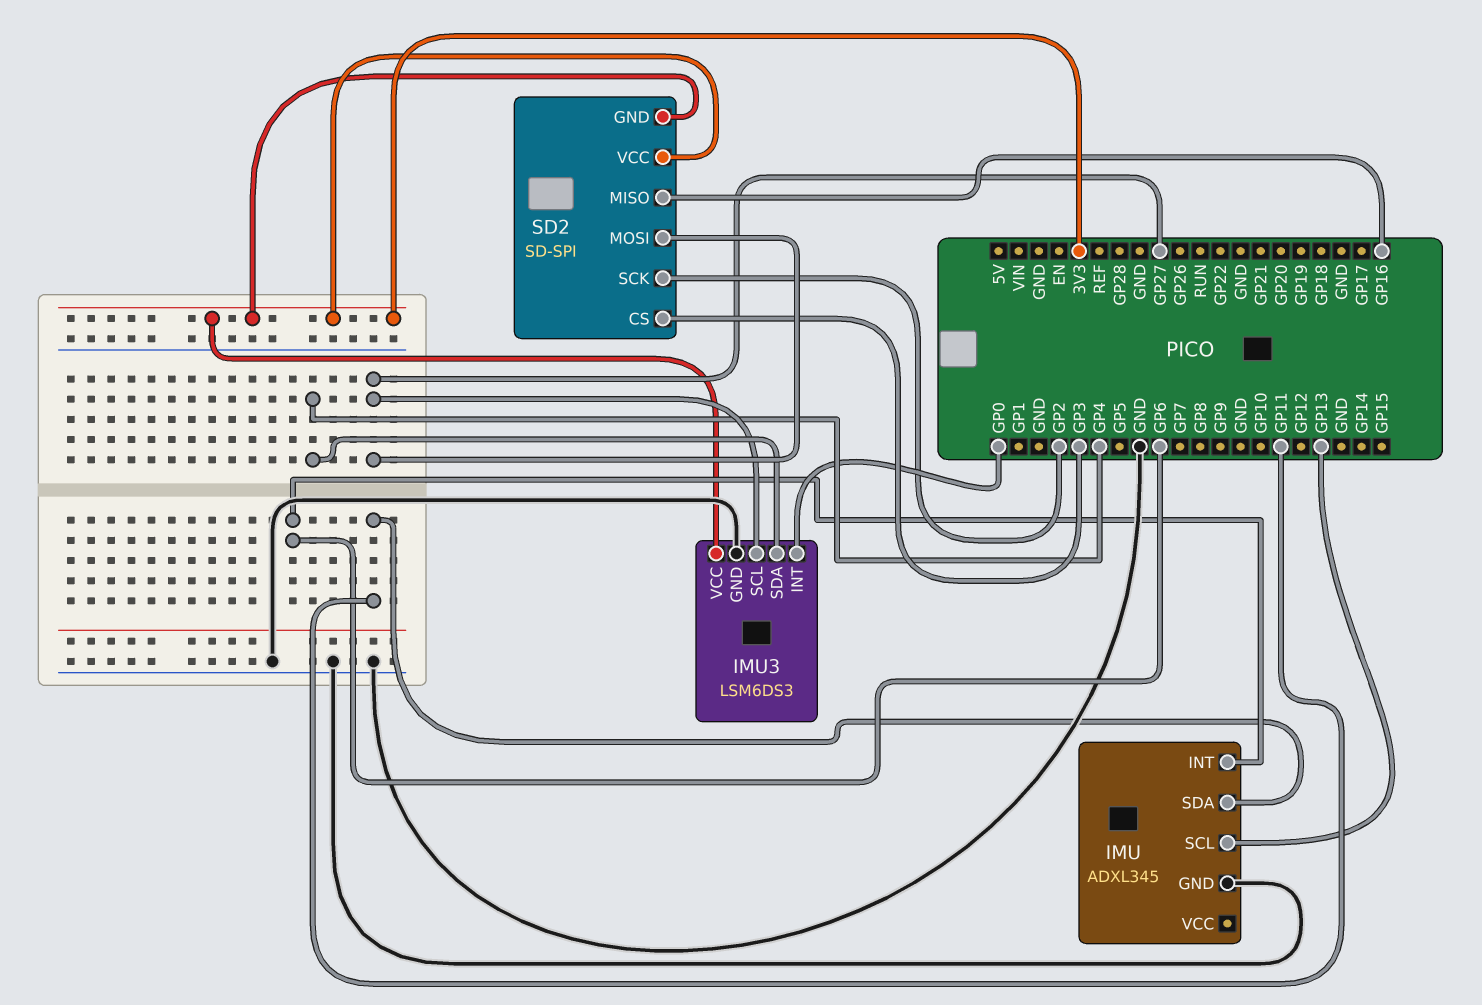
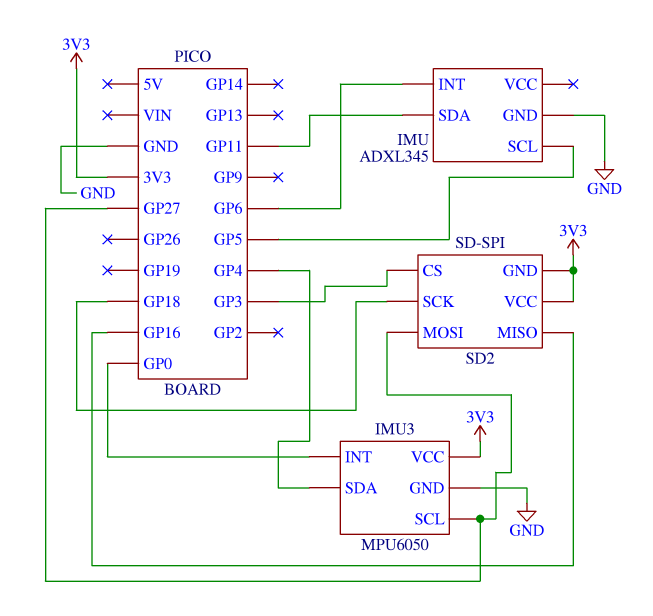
IMU pin SCL: GP13 -> GP5
IMU3: LSM6DS3 -> MPU6050
SD2 pin SCK: GP2 -> GP18

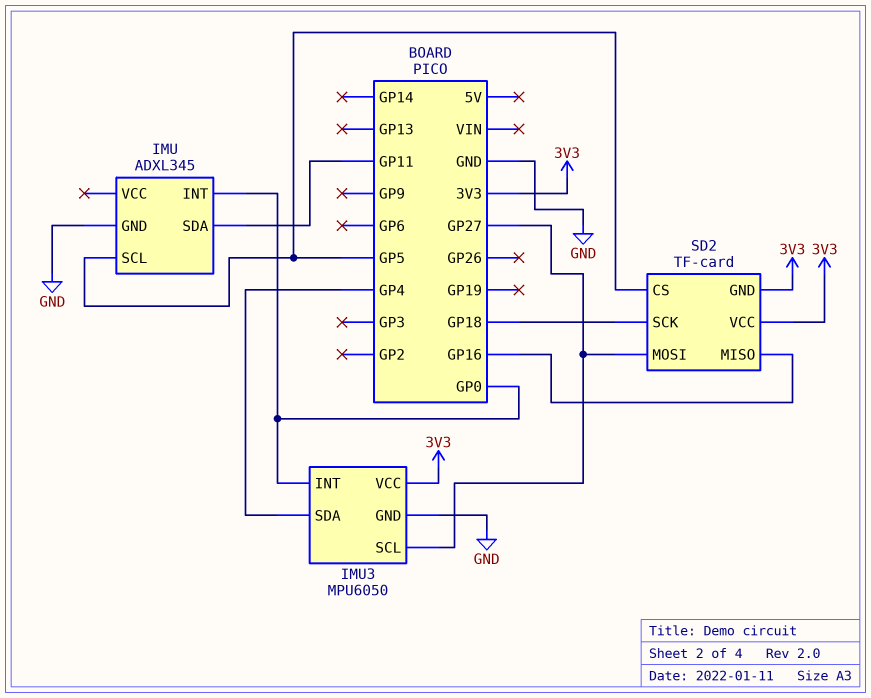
IMU pin INT: GP6 -> GP0
SD2: SD-SPI -> TF-card
SD2 pin CS: GP3 -> GP5

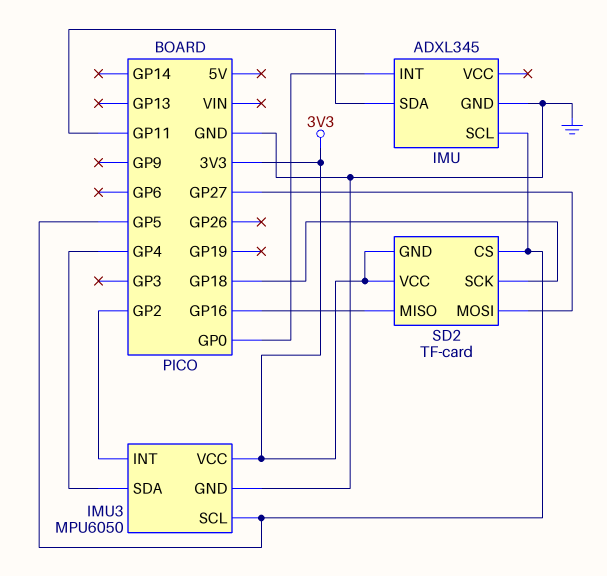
IMU3 pin INT: GP0 -> GP2
IMU3 pin SCL: GP27 -> GP5

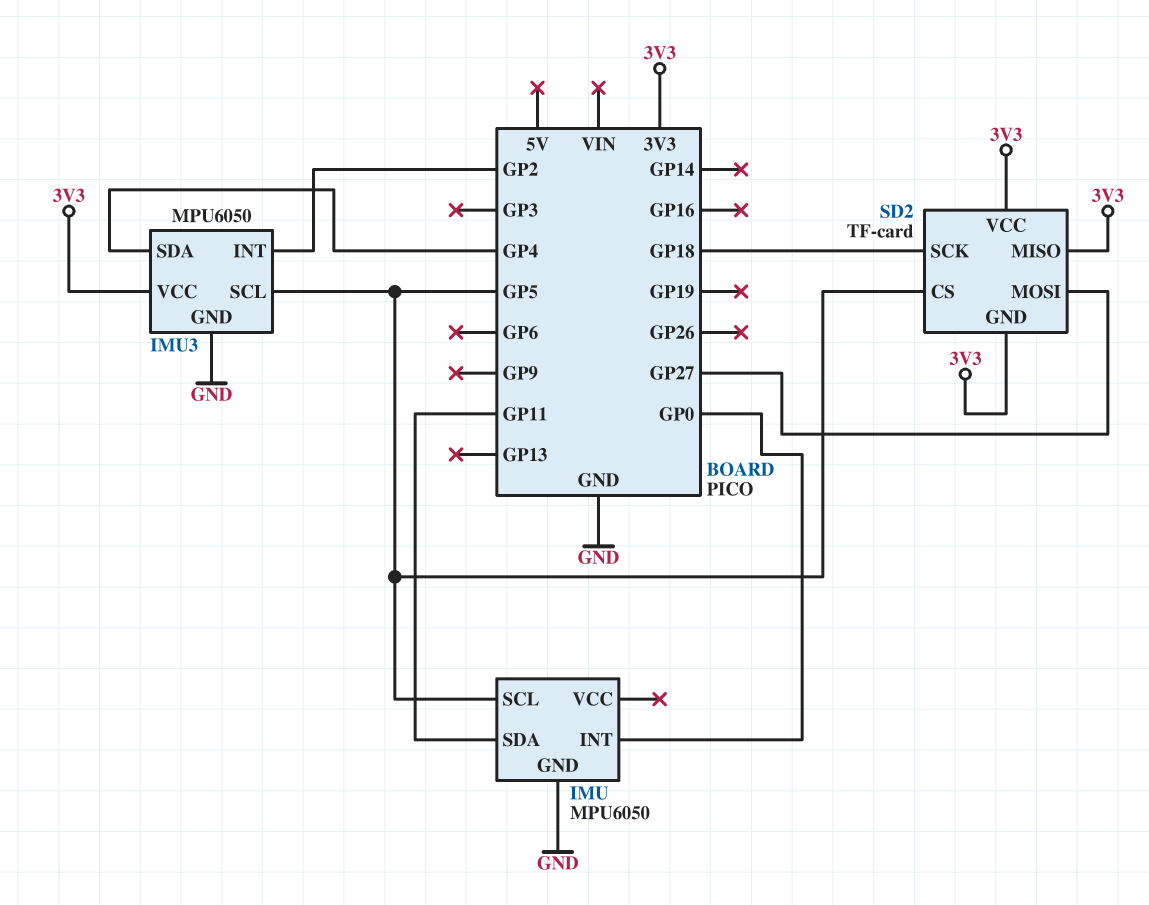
IMU: ADXL345 -> MPU6050
SD2 pin MISO: GP16 -> 3V3

